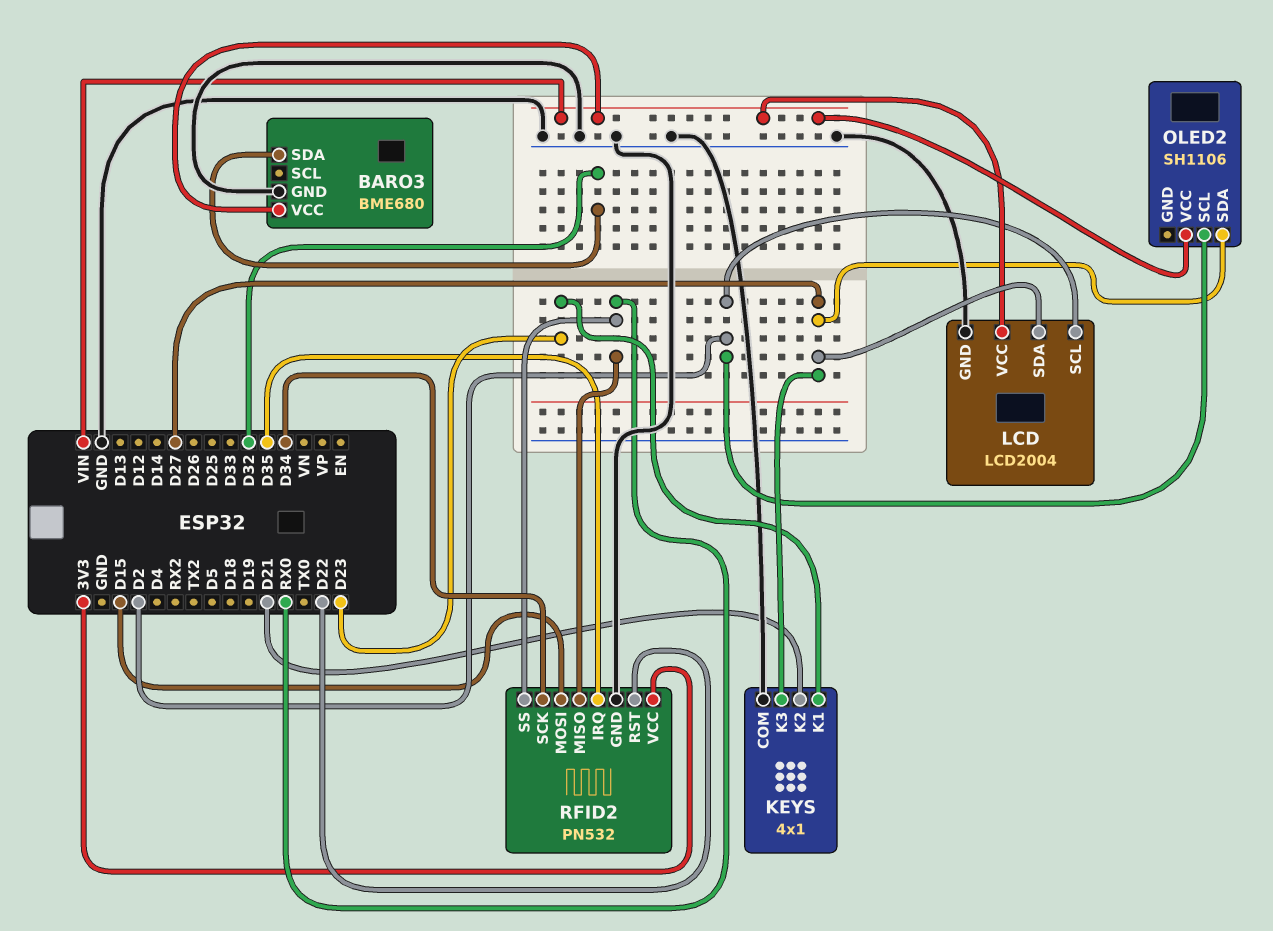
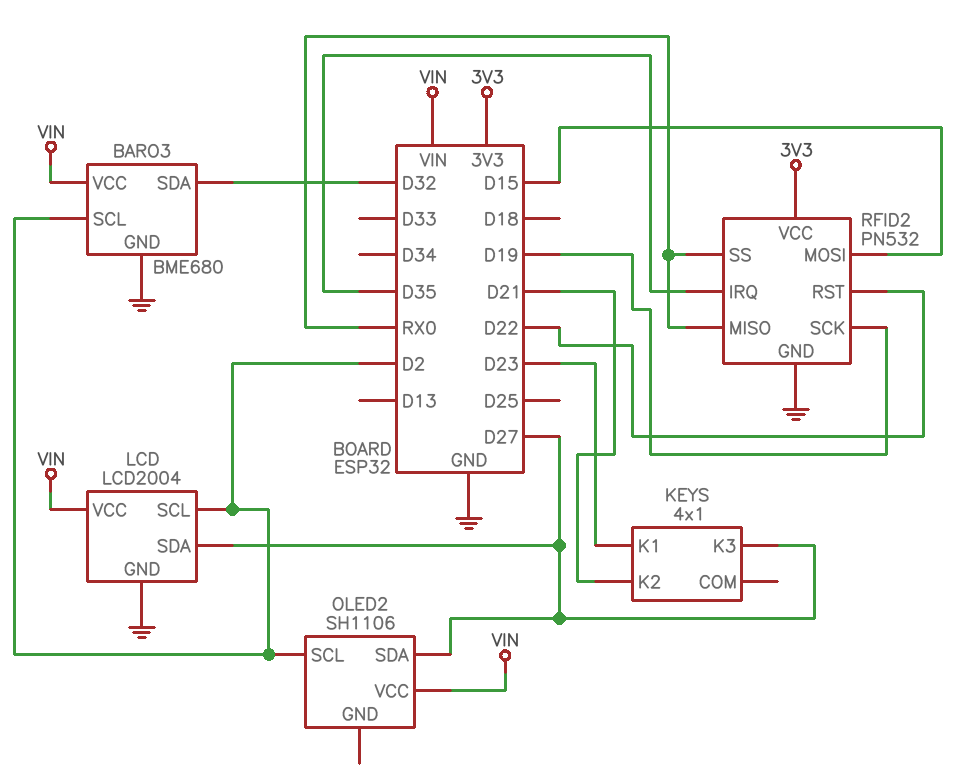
BARO3 pin SCL: none -> D2
KEYS pin COM: GND -> none
RFID2 pin SCK: D34 -> D19

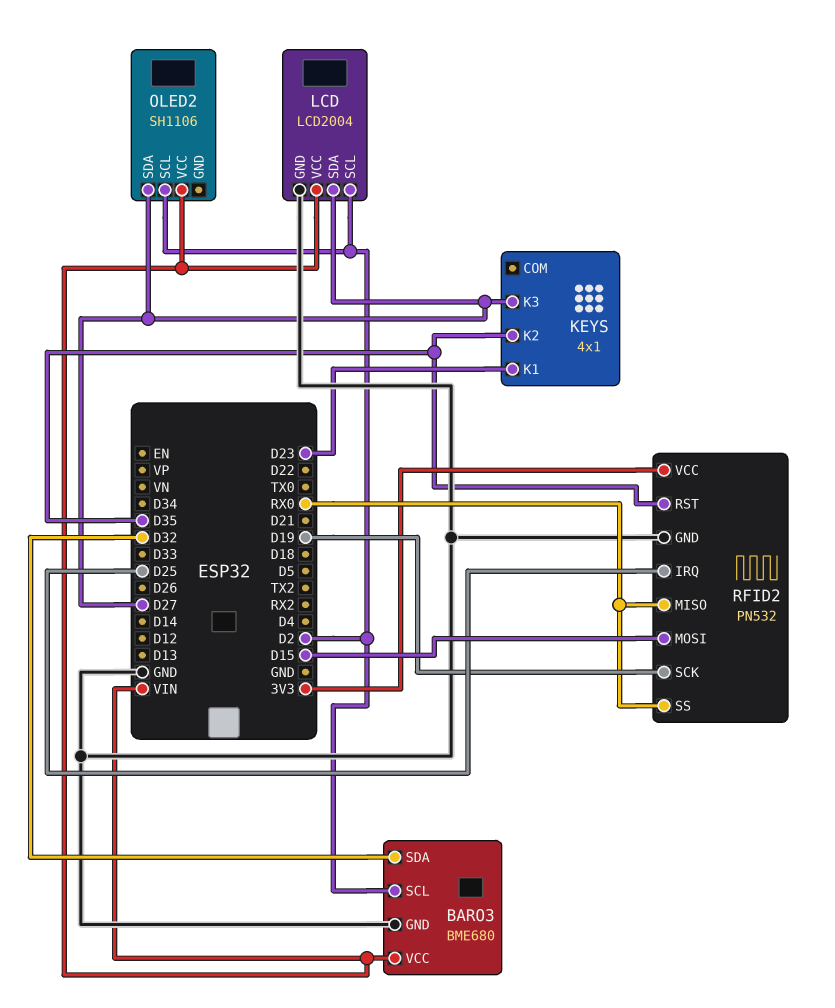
KEYS pin K2: D21 -> D35
RFID2 pin IRQ: D35 -> D25
RFID2 pin RST: D22 -> D35

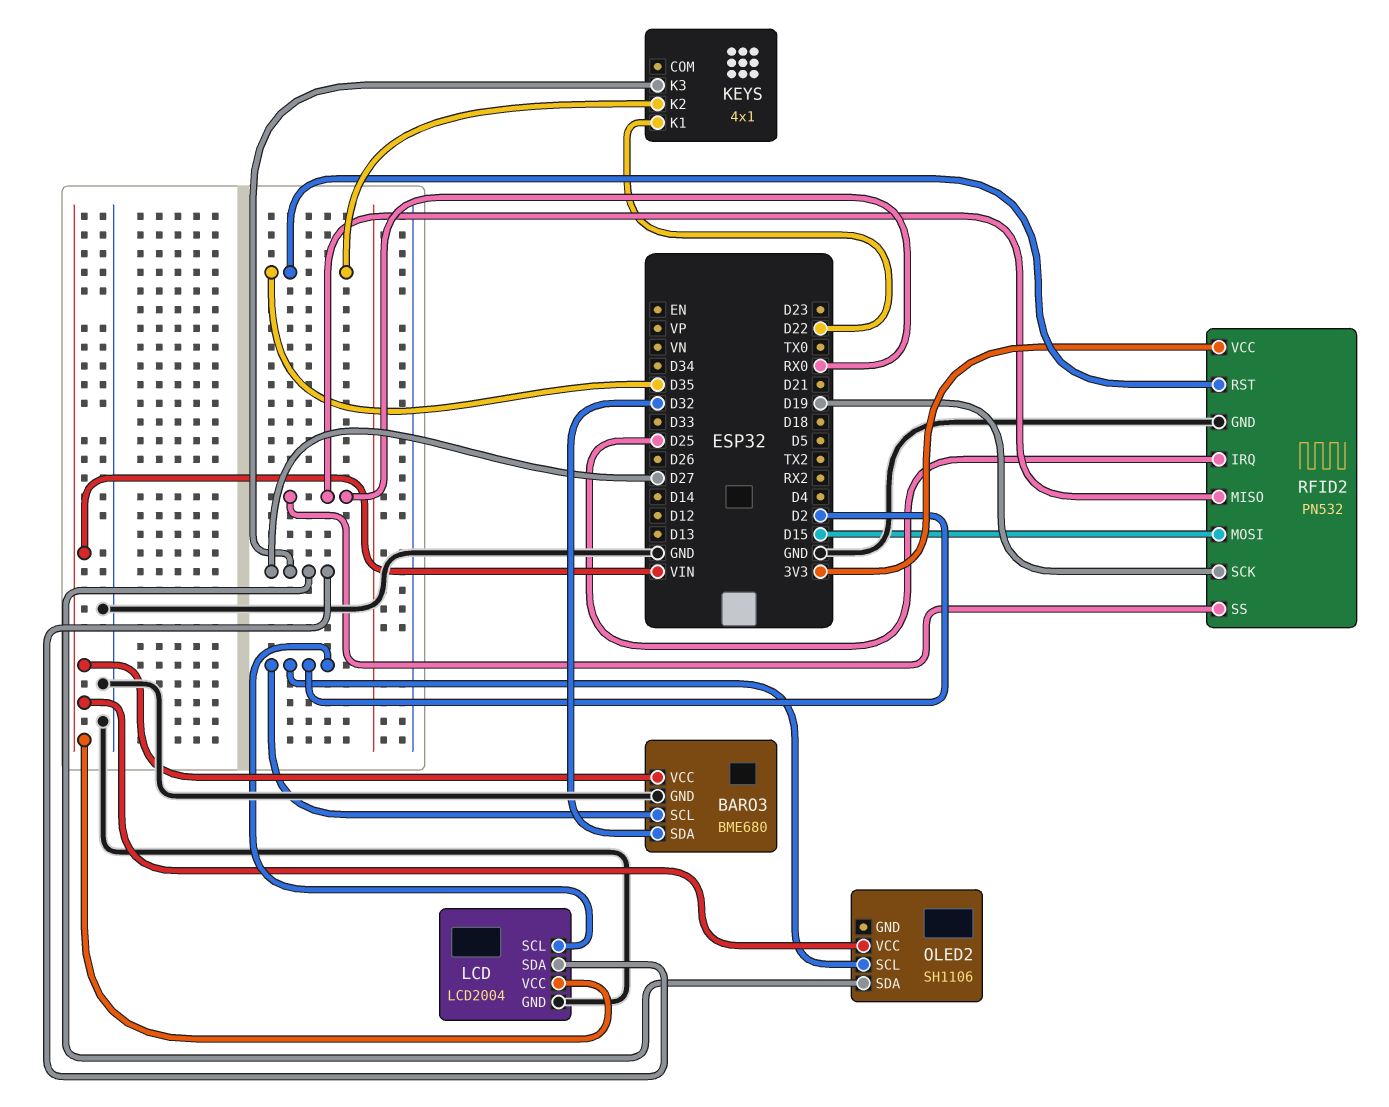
KEYS pin K1: D23 -> D22

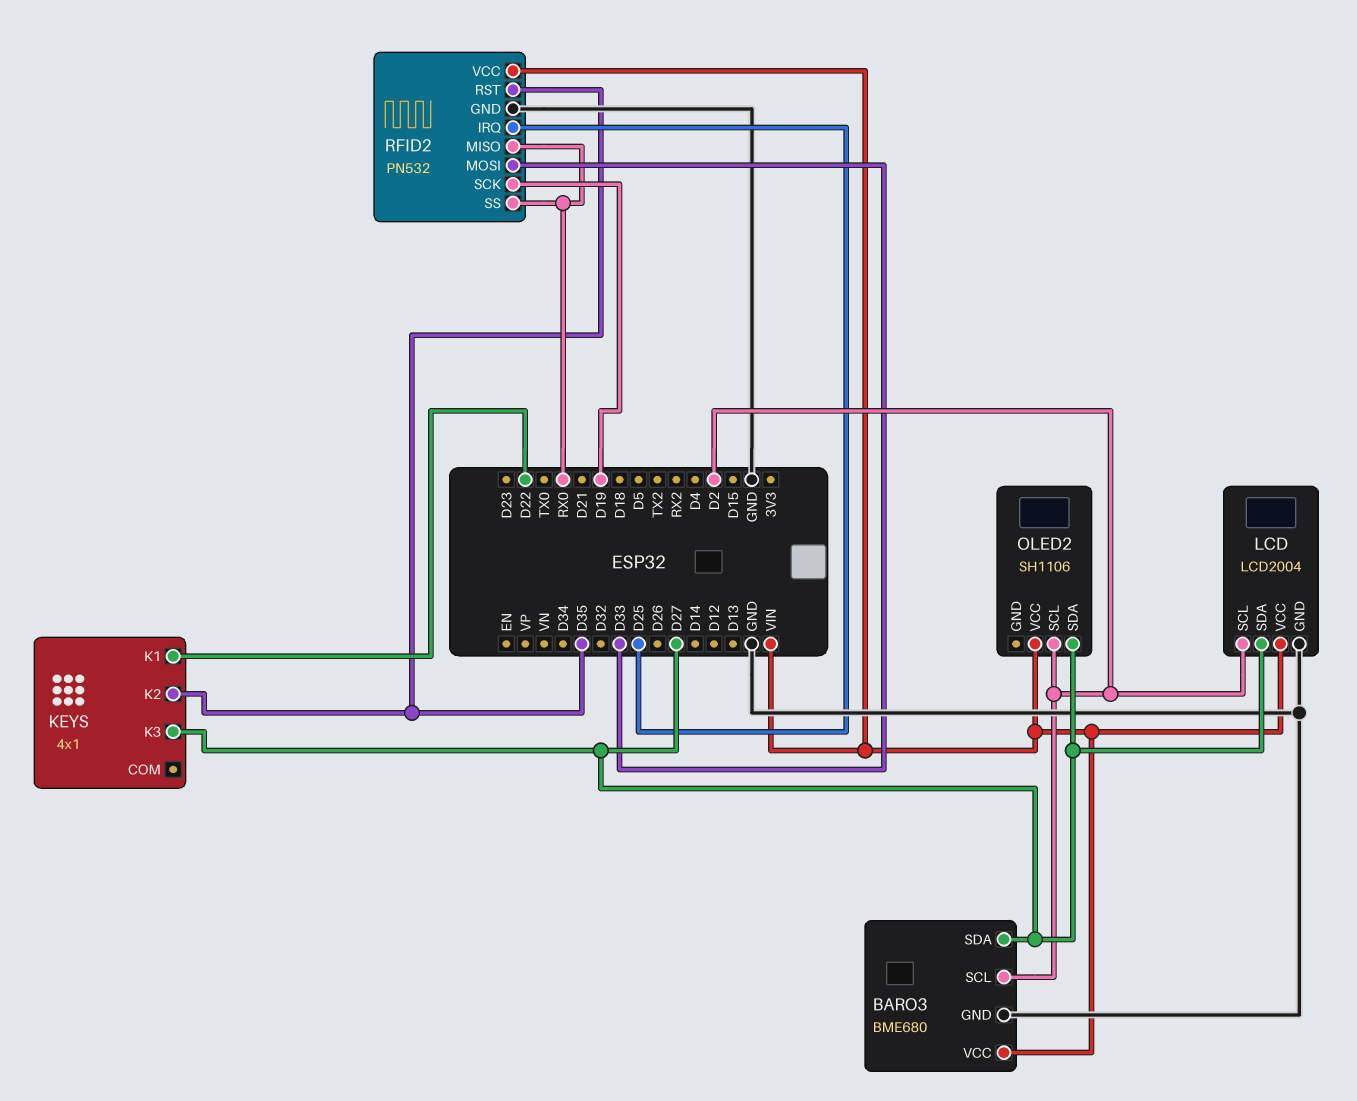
BARO3 pin SDA: D32 -> D27
RFID2 pin MOSI: D15 -> D33
RFID2 pin VCC: 3V3 -> VIN

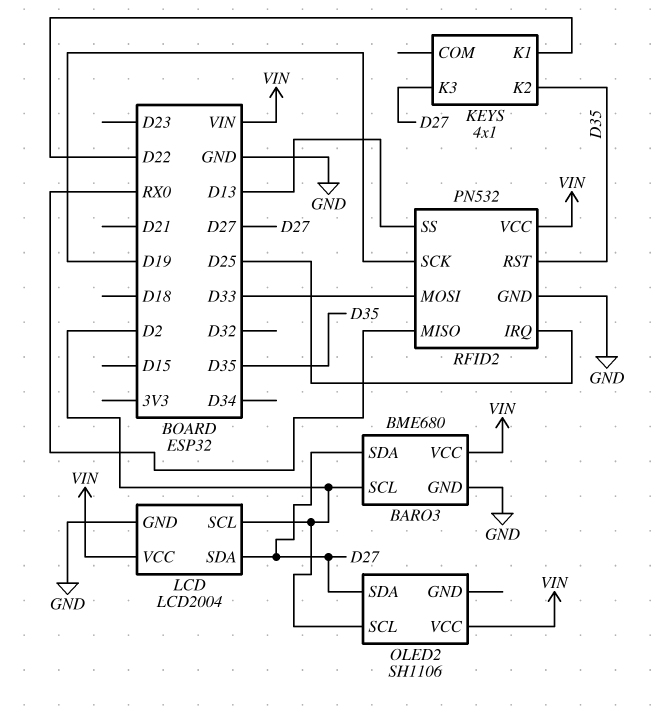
RFID2 pin SS: RX0 -> D13

